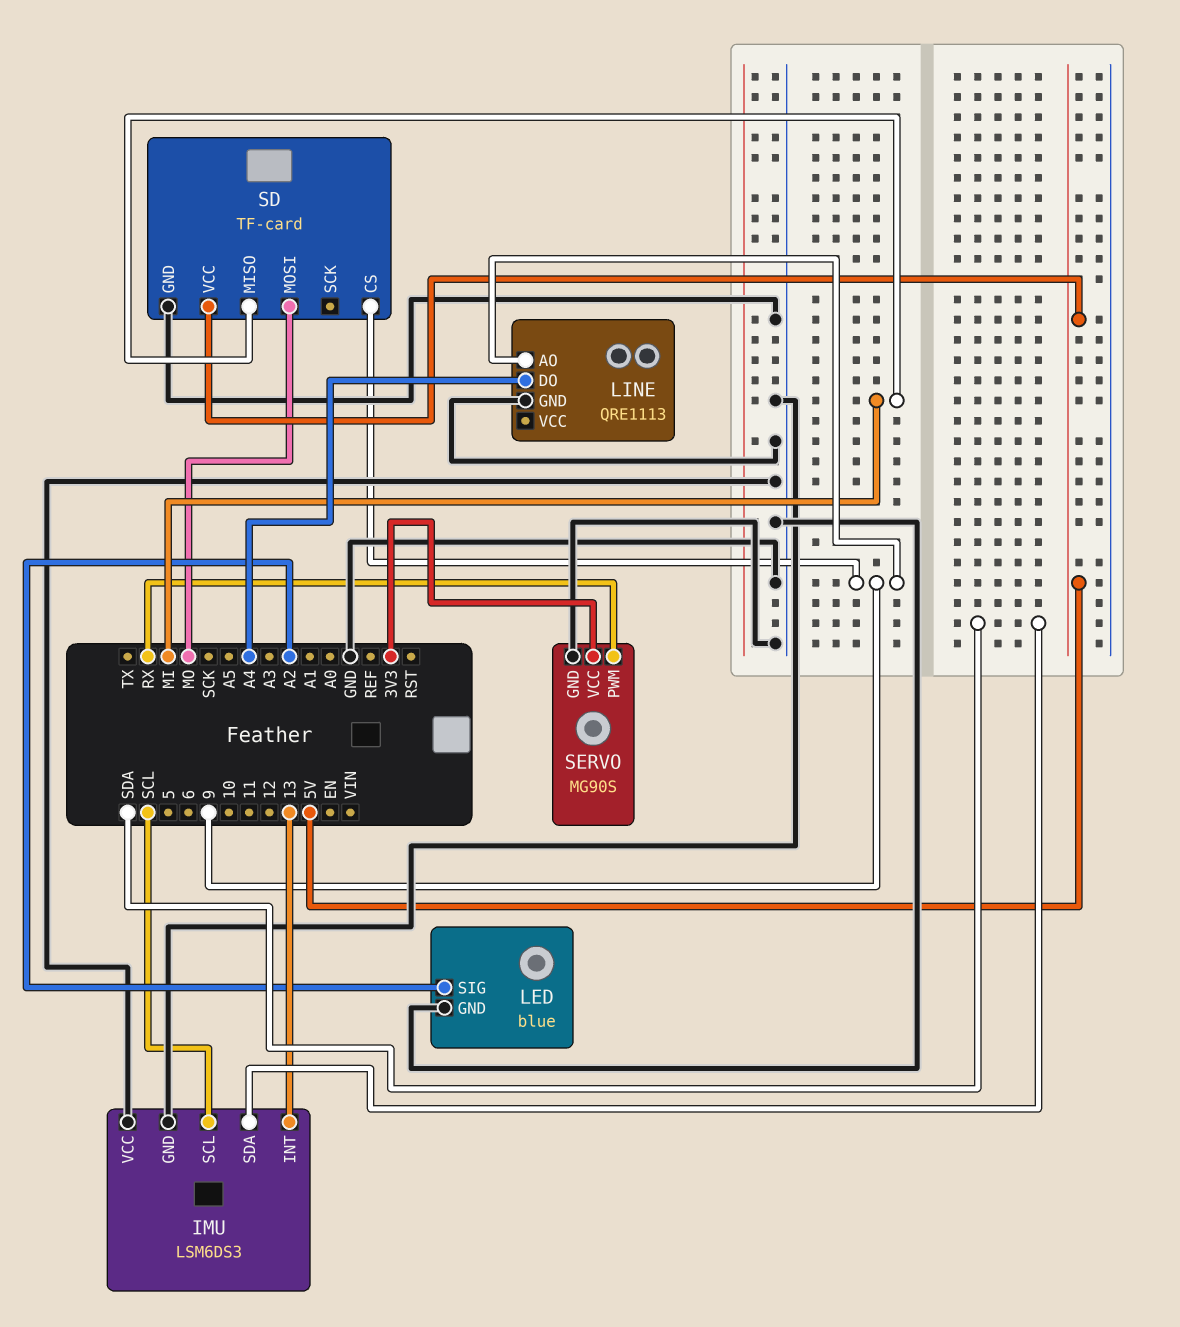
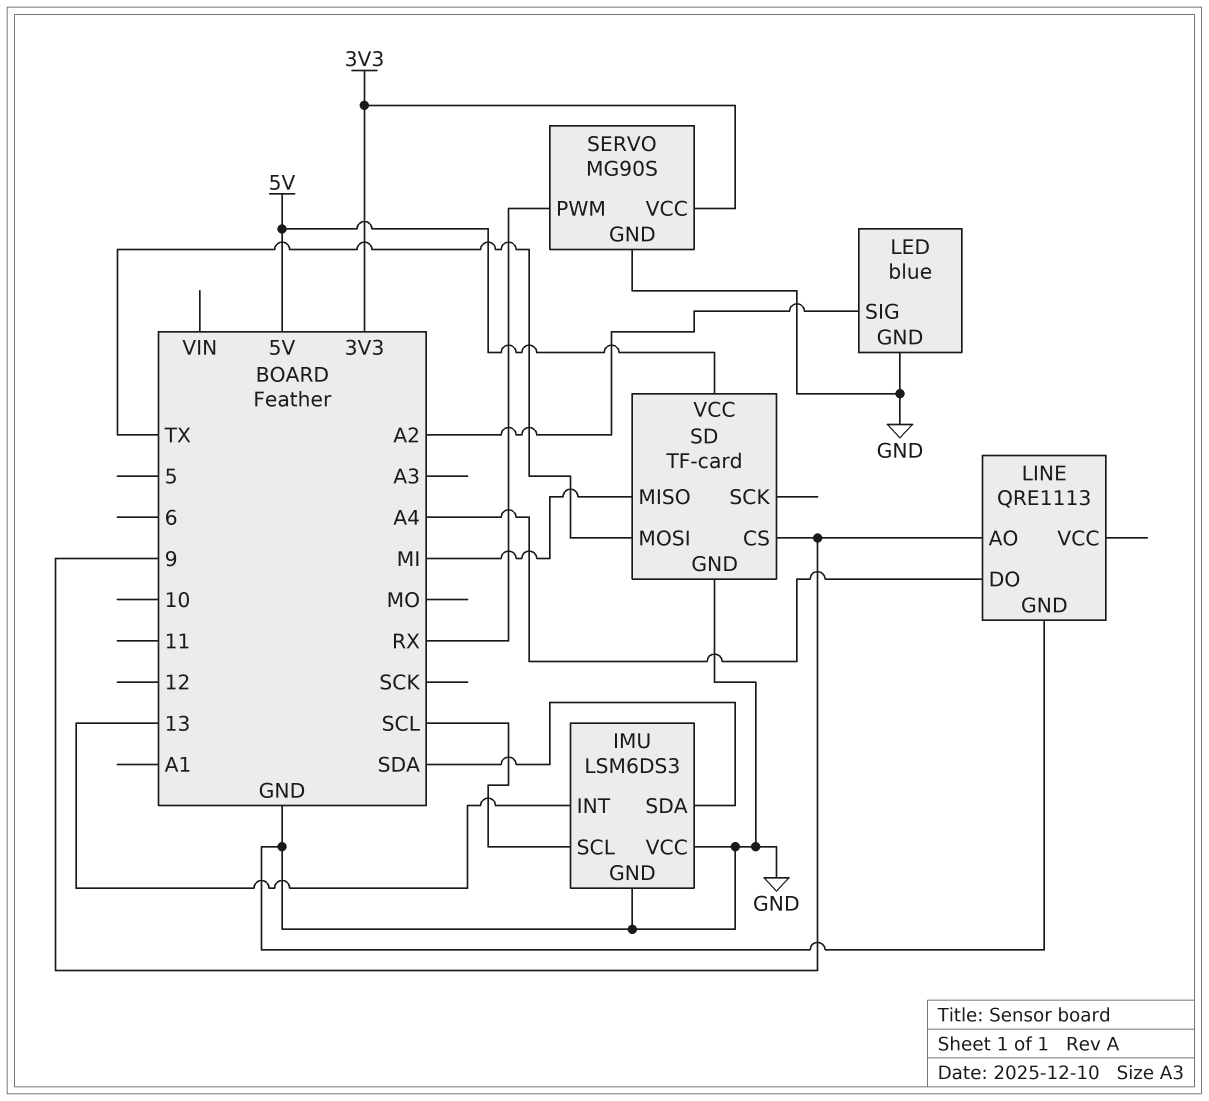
SD pin MOSI: MO -> TX

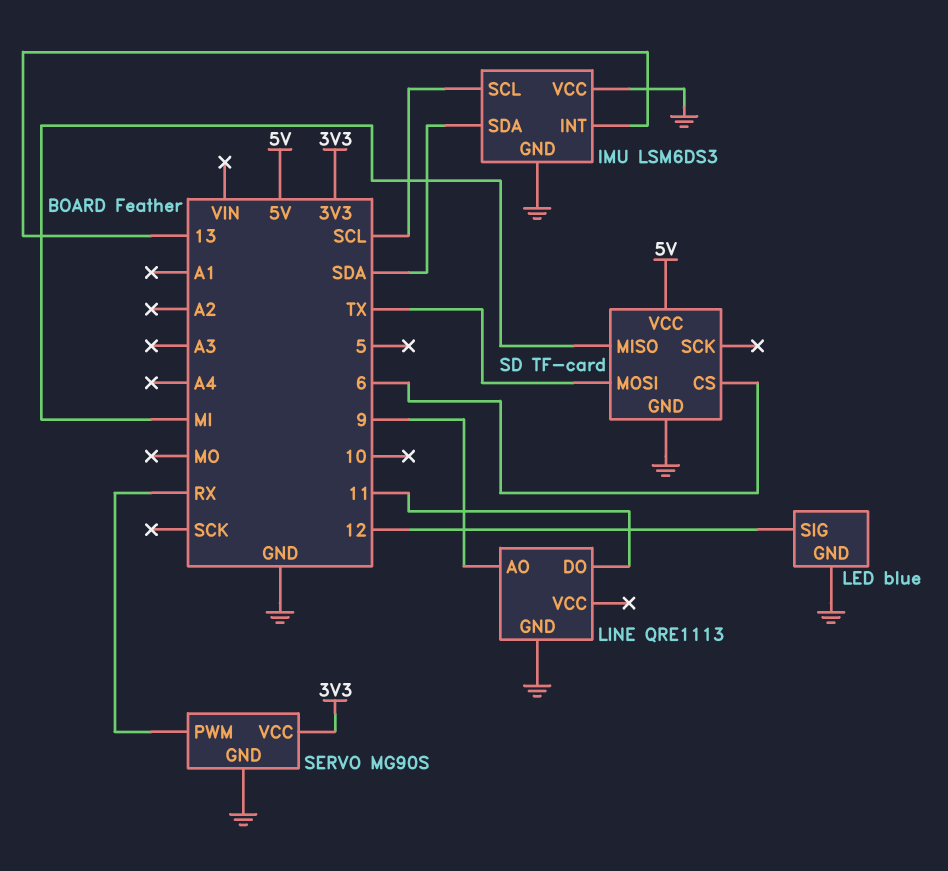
LED pin SIG: A2 -> 12
LINE pin DO: A4 -> 11
SD pin CS: 9 -> 6

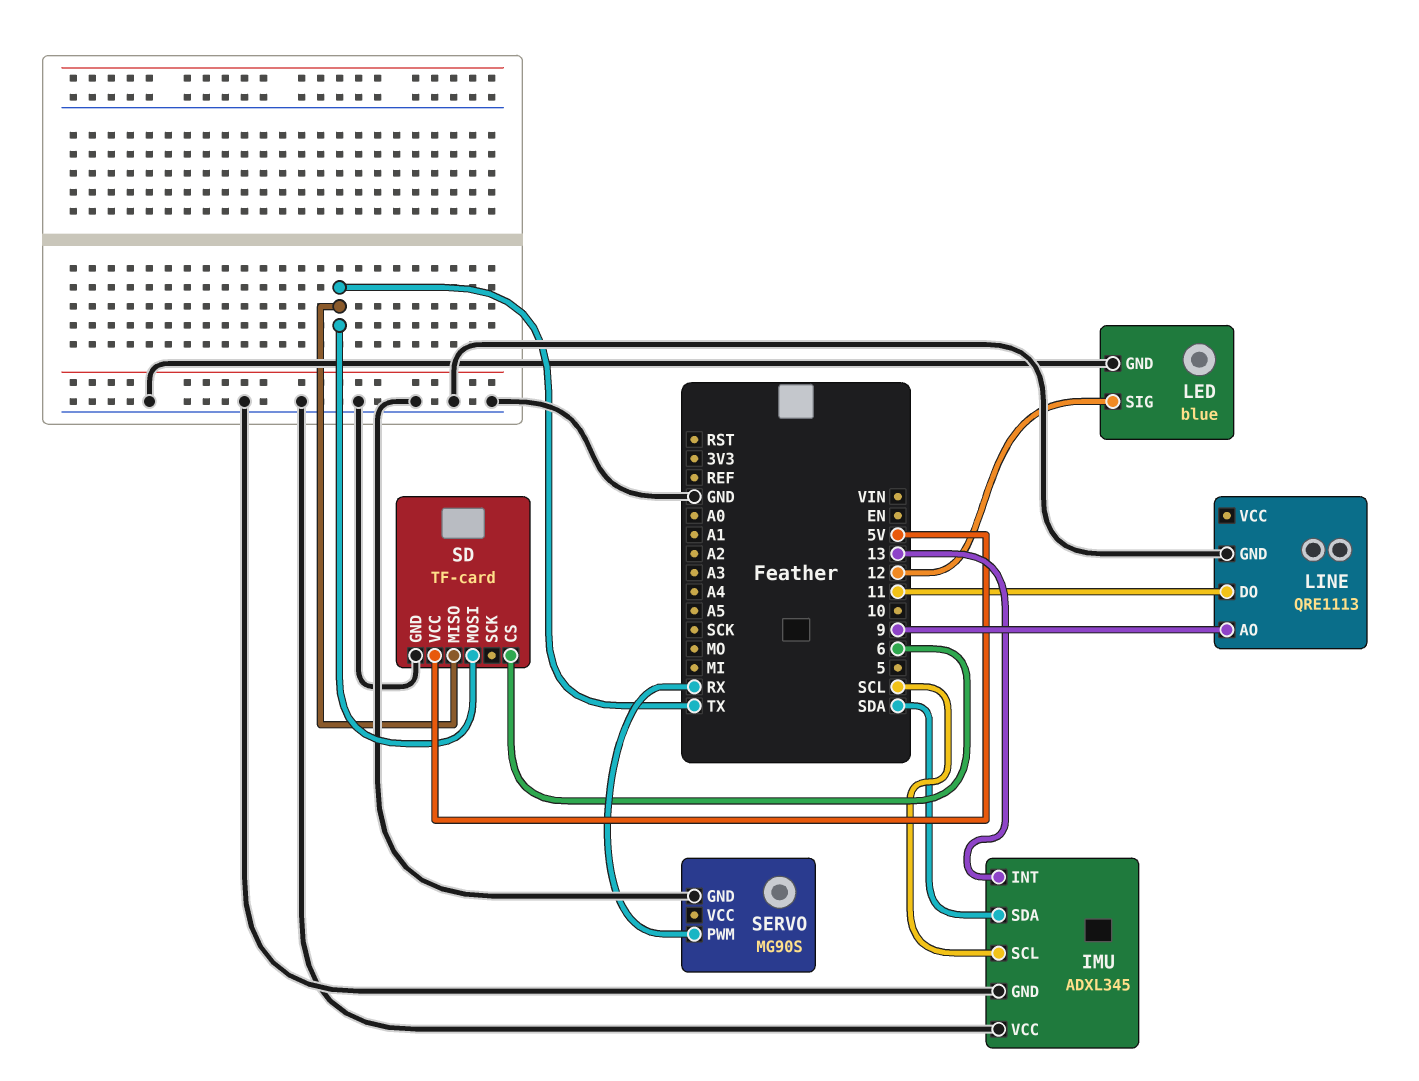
IMU: LSM6DS3 -> ADXL345
SD pin MISO: MI -> TX
SERVO pin VCC: 3V3 -> none

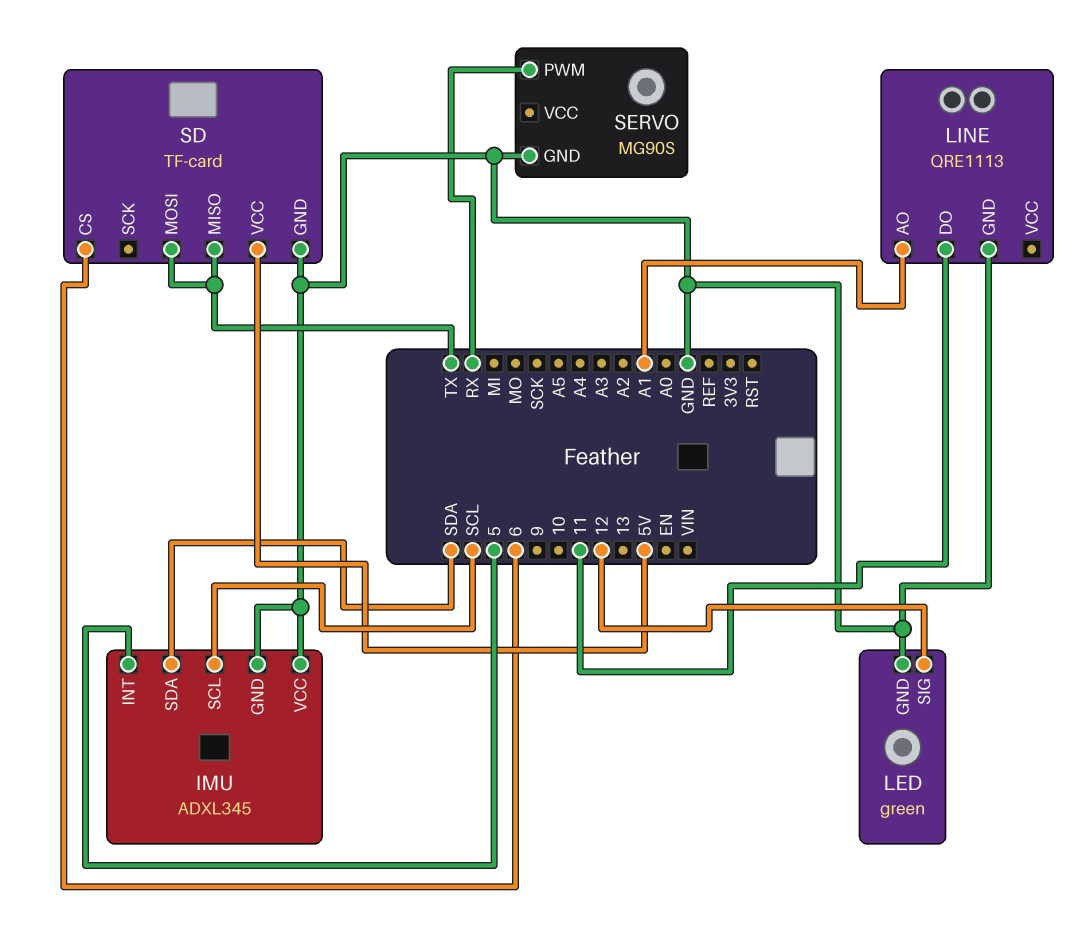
IMU pin INT: 13 -> 5
LED: blue -> green
LINE pin AO: 9 -> A1

